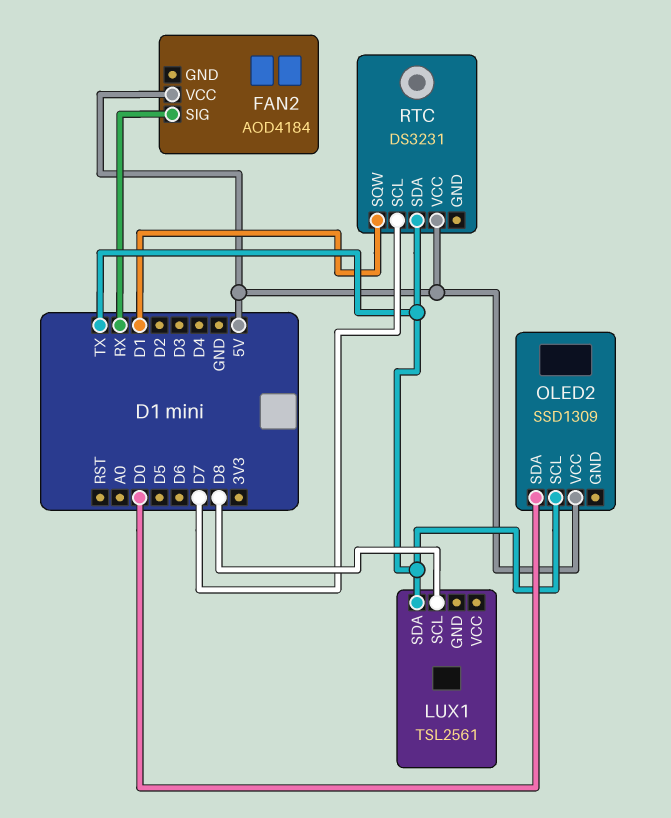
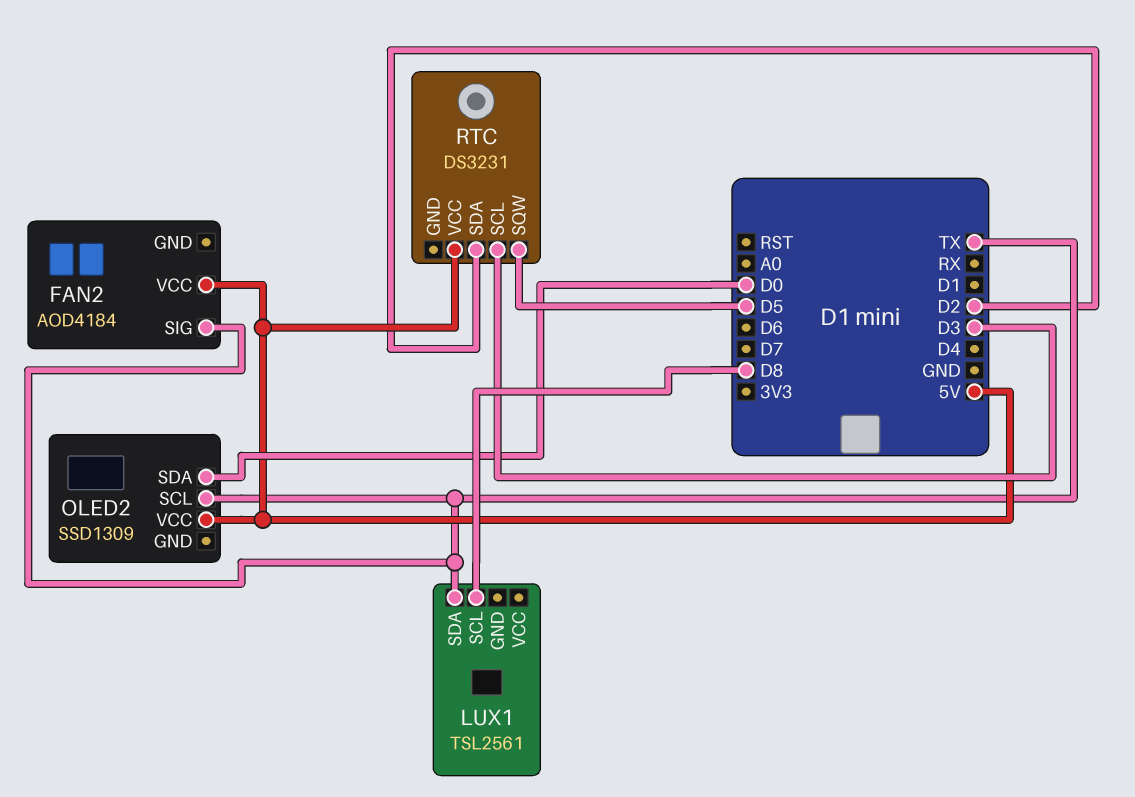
FAN2 pin SIG: RX -> TX
RTC pin SCL: D7 -> D3
RTC pin SDA: TX -> D2
RTC pin SQW: D1 -> D5

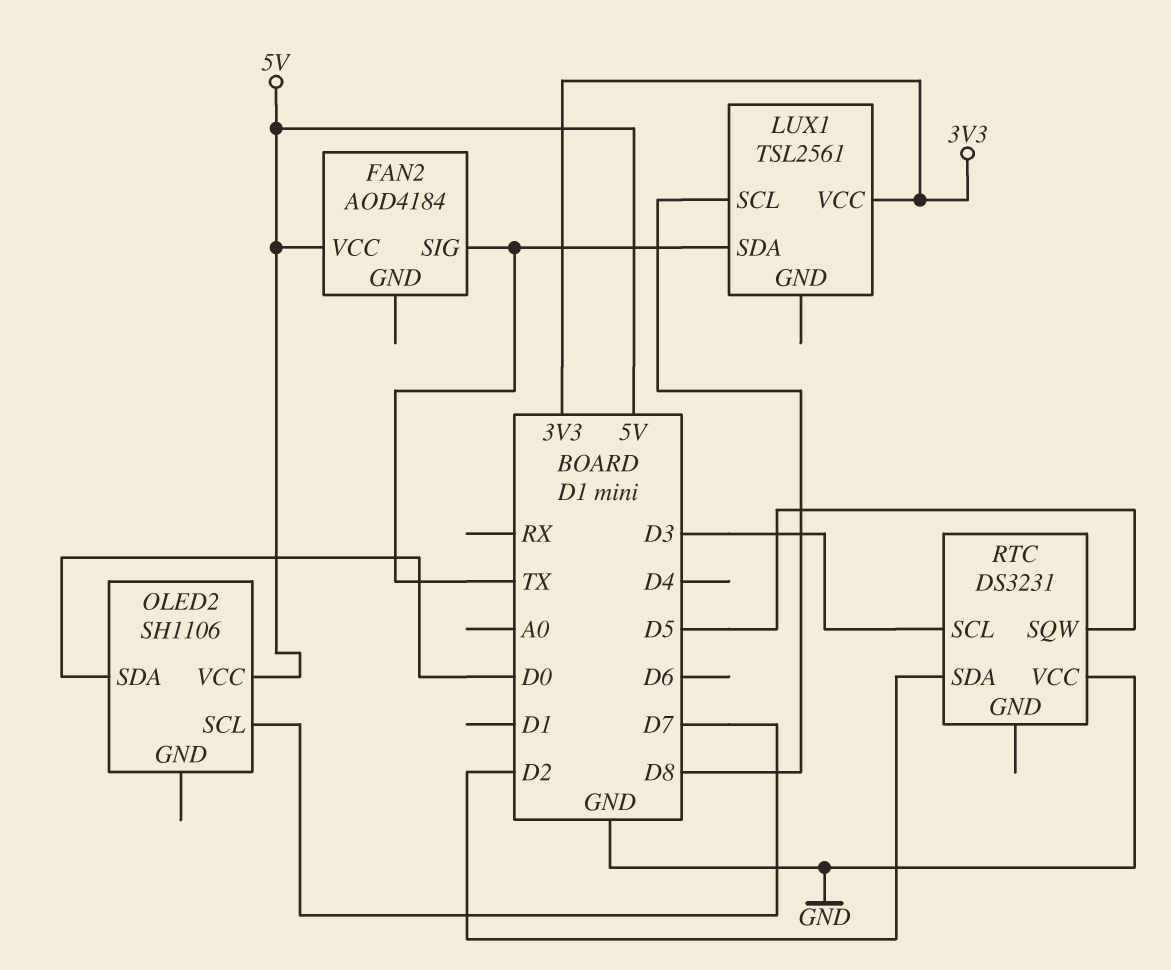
LUX1 pin VCC: none -> 3V3
OLED2: SSD1309 -> SH1106
OLED2 pin SCL: TX -> D7
RTC pin VCC: 5V -> GND

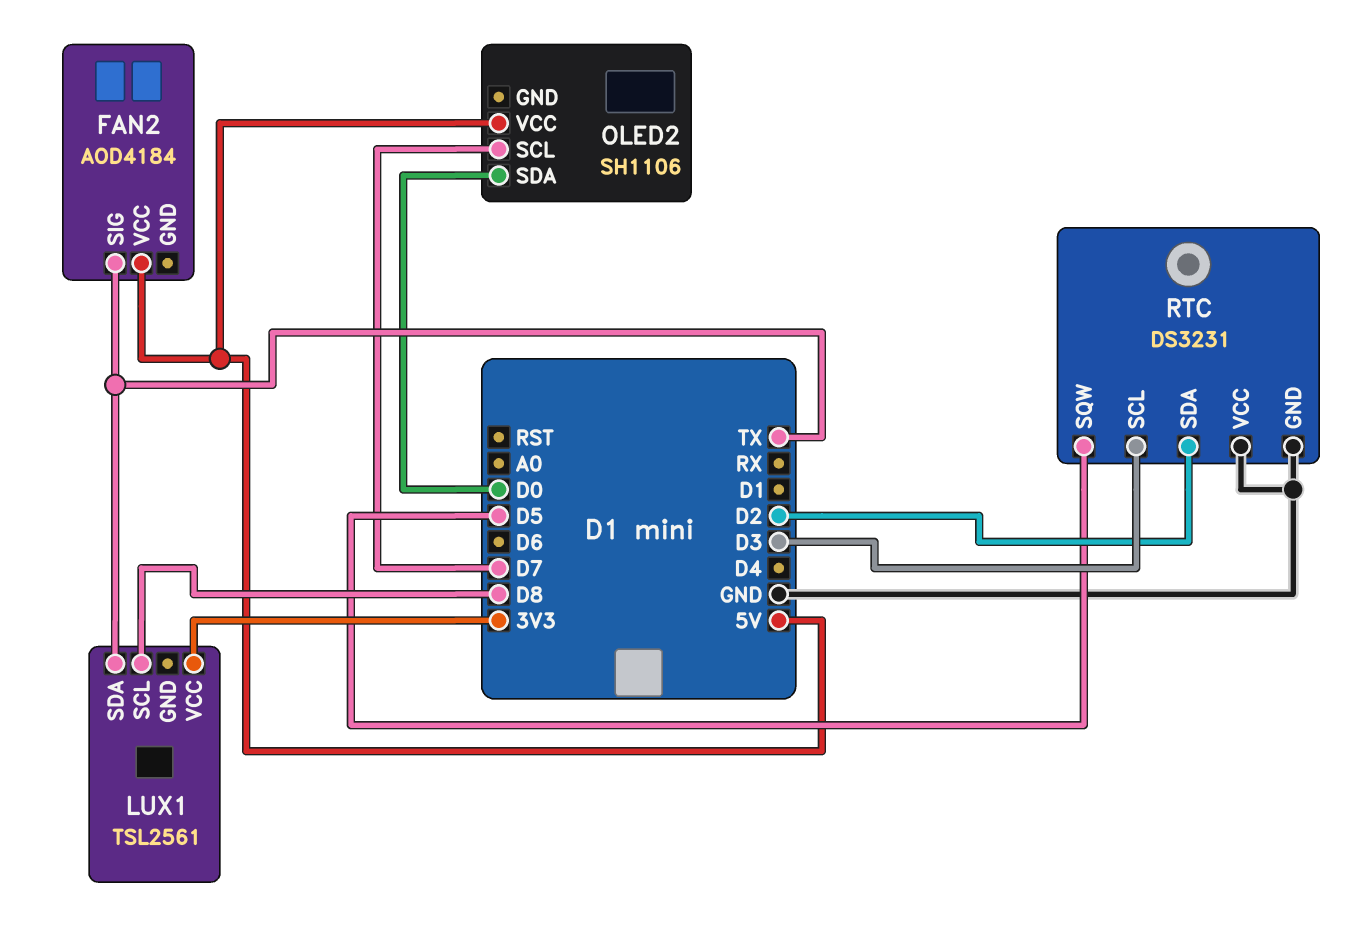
RTC pin GND: none -> GND

